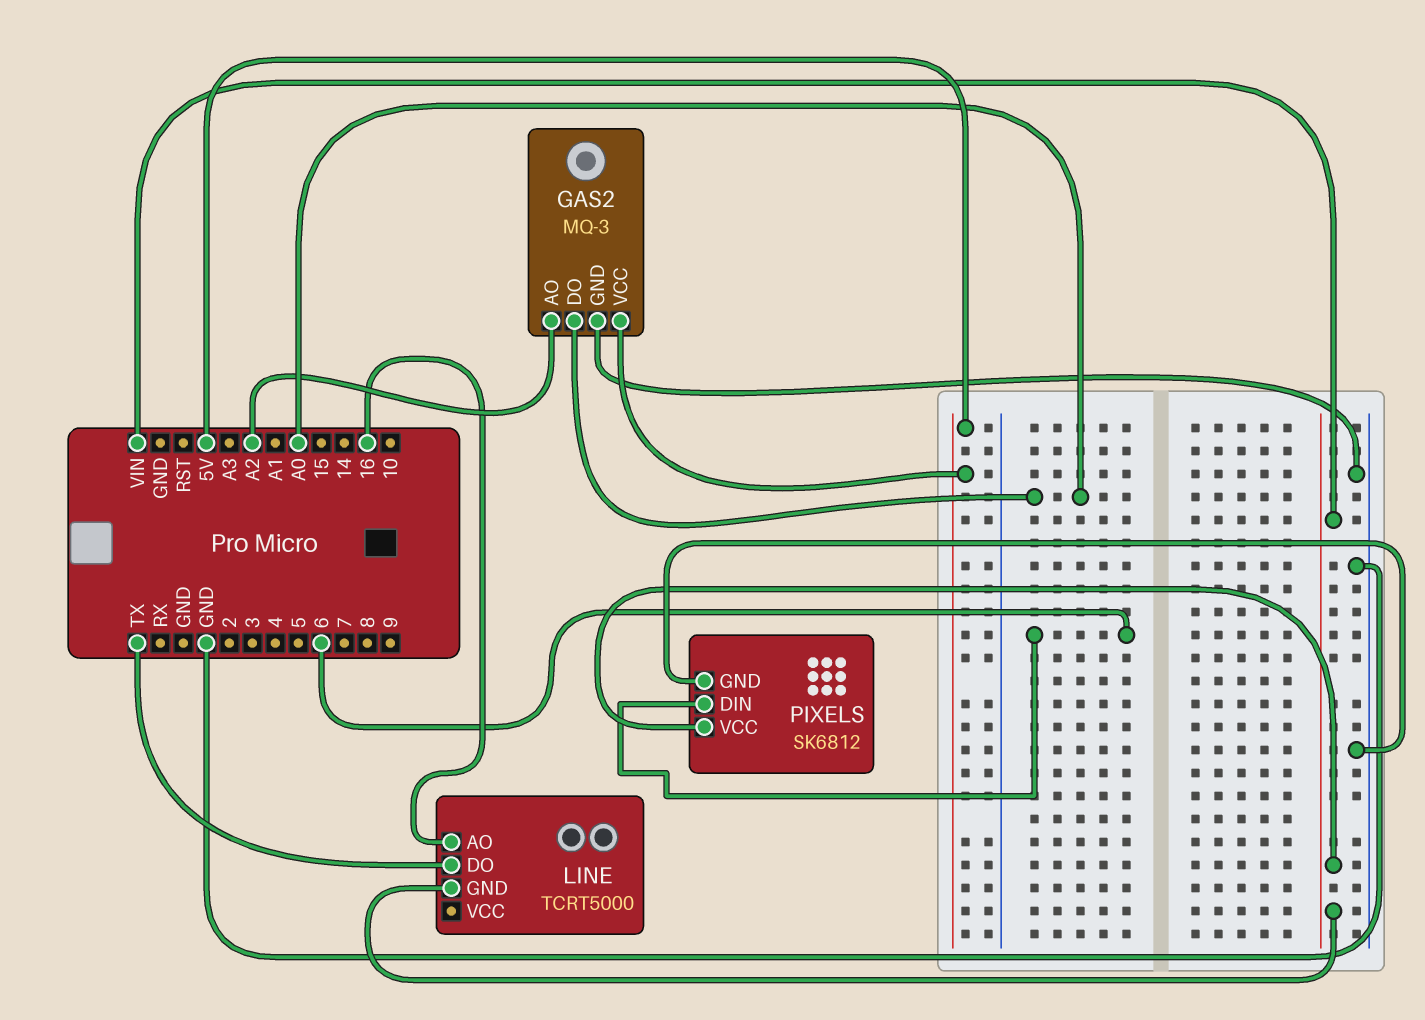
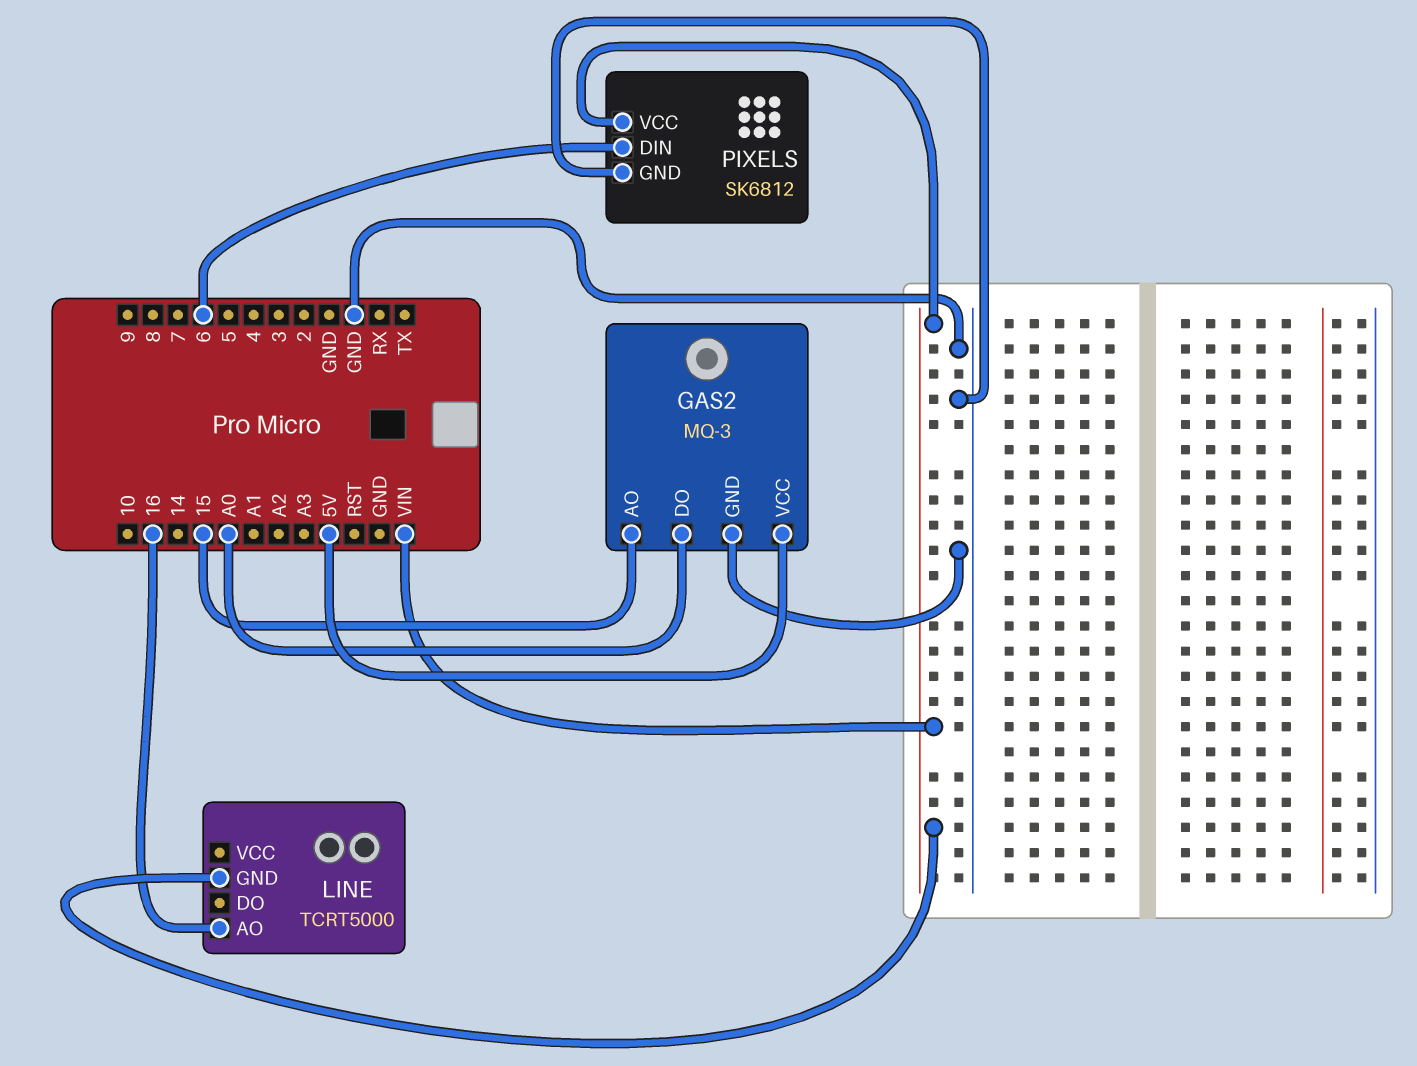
GAS2 pin AO: A2 -> 15
LINE pin DO: TX -> none

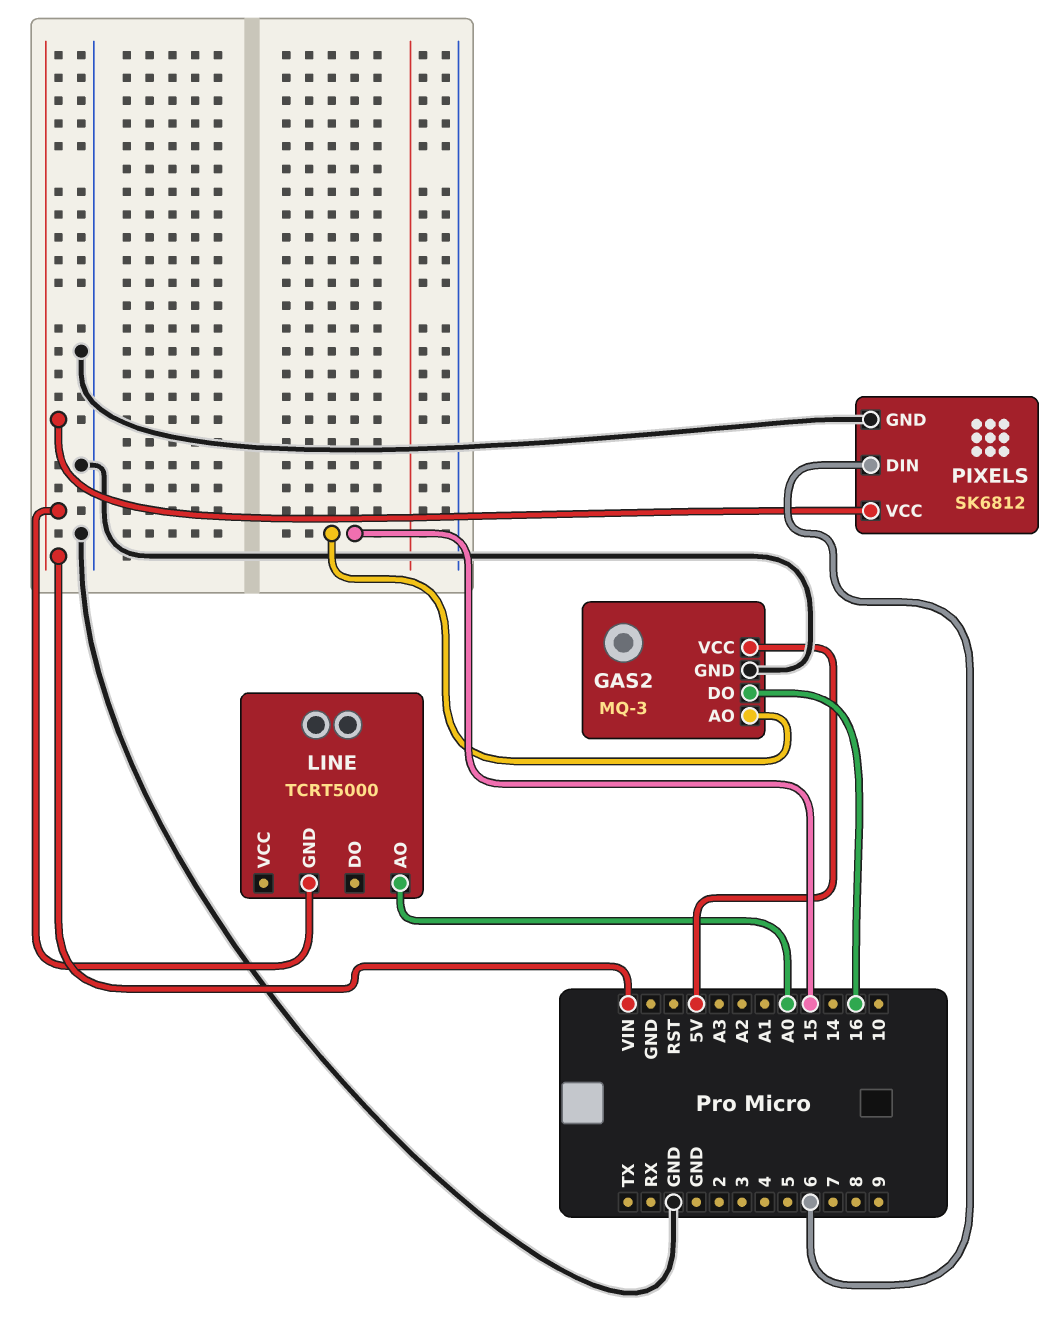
GAS2 pin DO: A0 -> 16
LINE pin AO: 16 -> A0

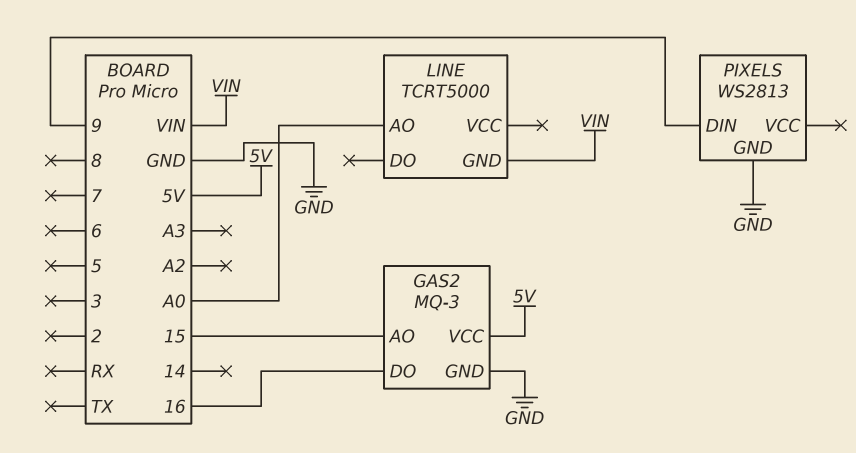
PIXELS: SK6812 -> WS2813
PIXELS pin DIN: 6 -> 9
PIXELS pin VCC: VIN -> none

